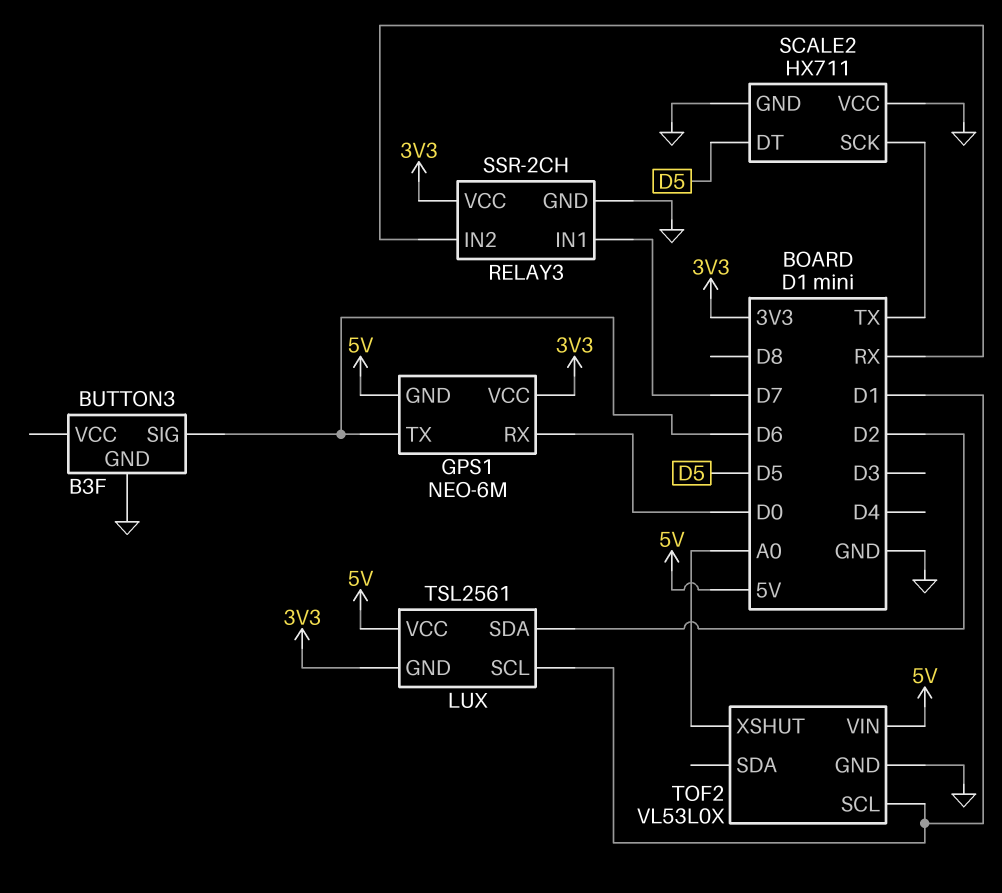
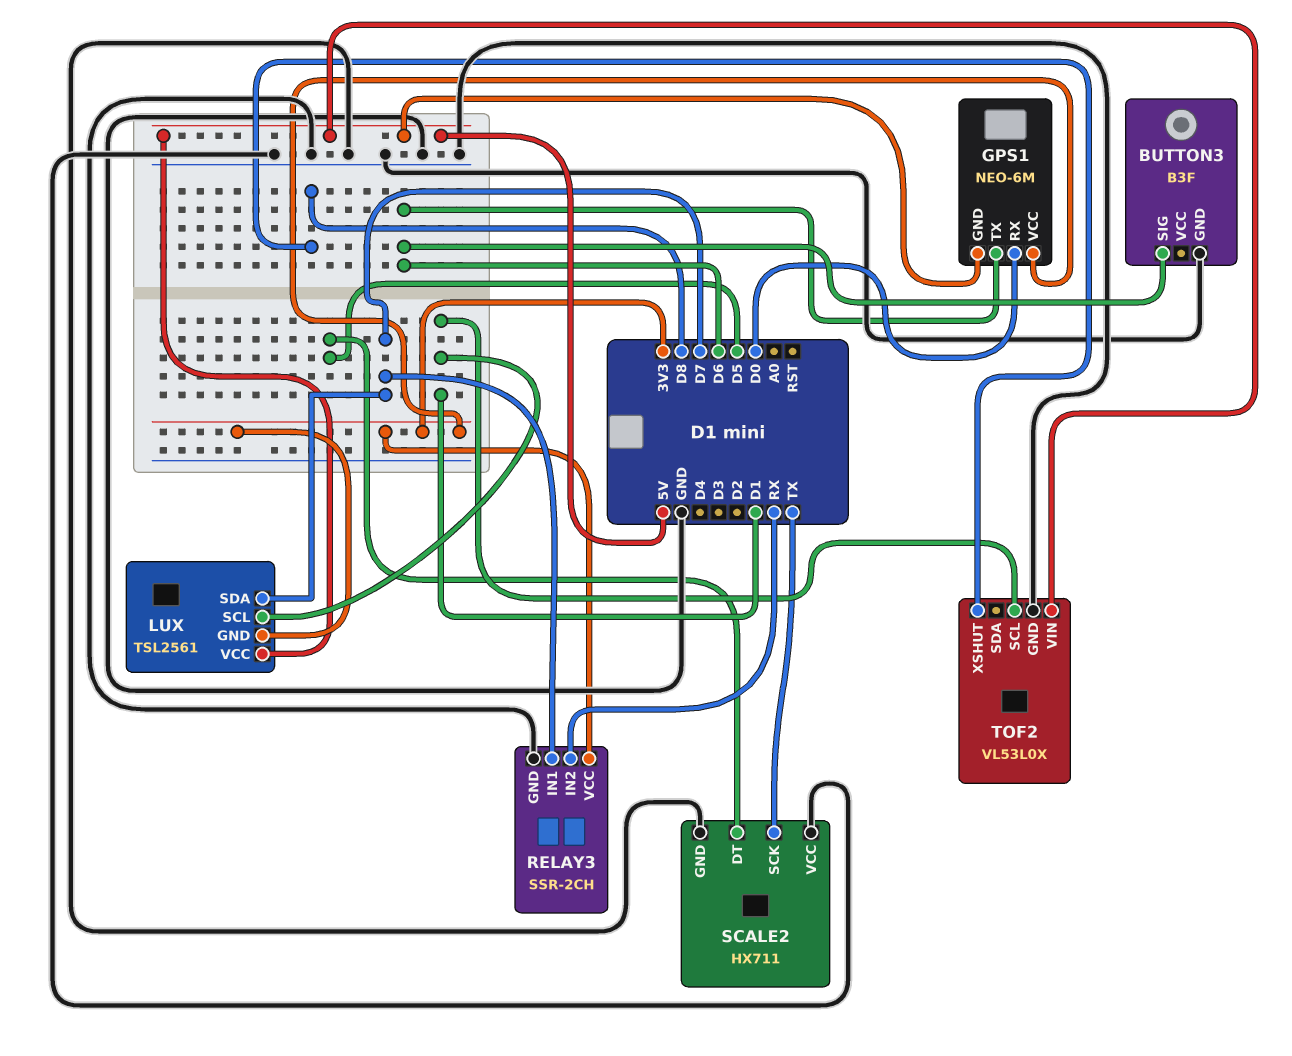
LUX pin SDA: D2 -> D7
TOF2 pin XSHUT: A0 -> D8

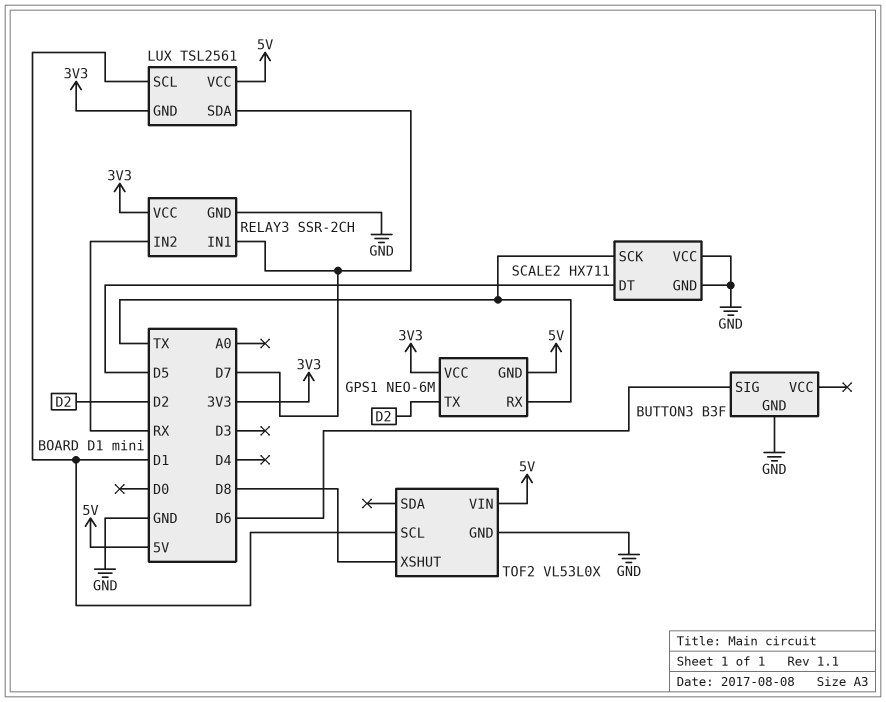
GPS1 pin RX: D0 -> TX
GPS1 pin TX: D6 -> D2

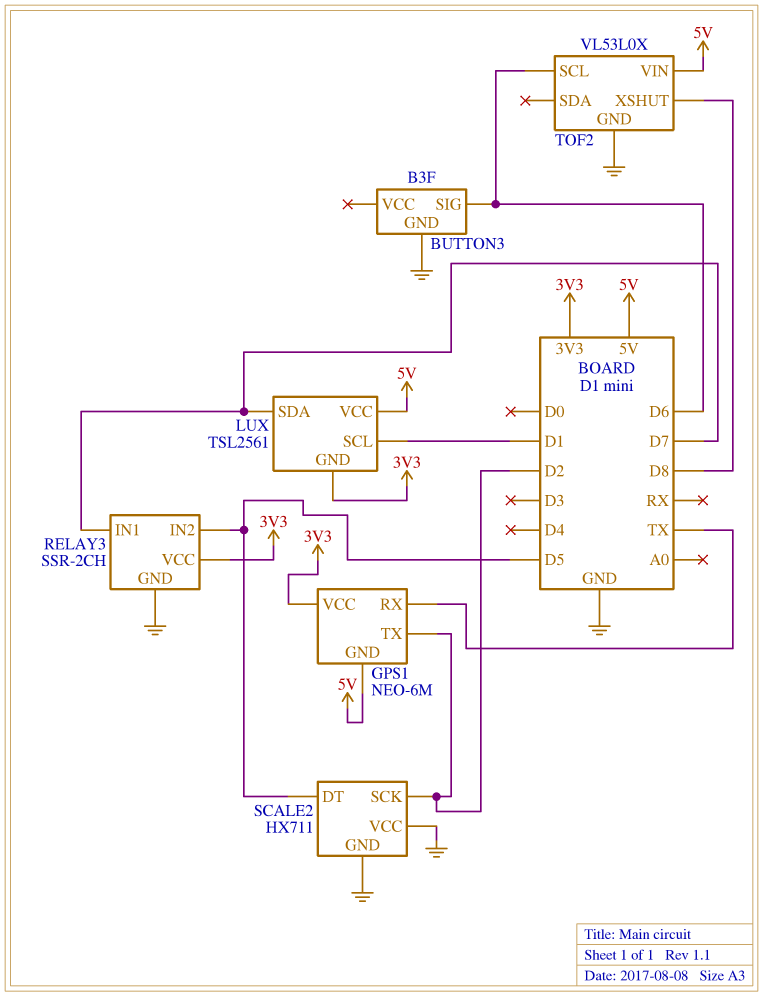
RELAY3 pin IN2: RX -> D5
SCALE2 pin SCK: TX -> D2
TOF2 pin SCL: D1 -> D6

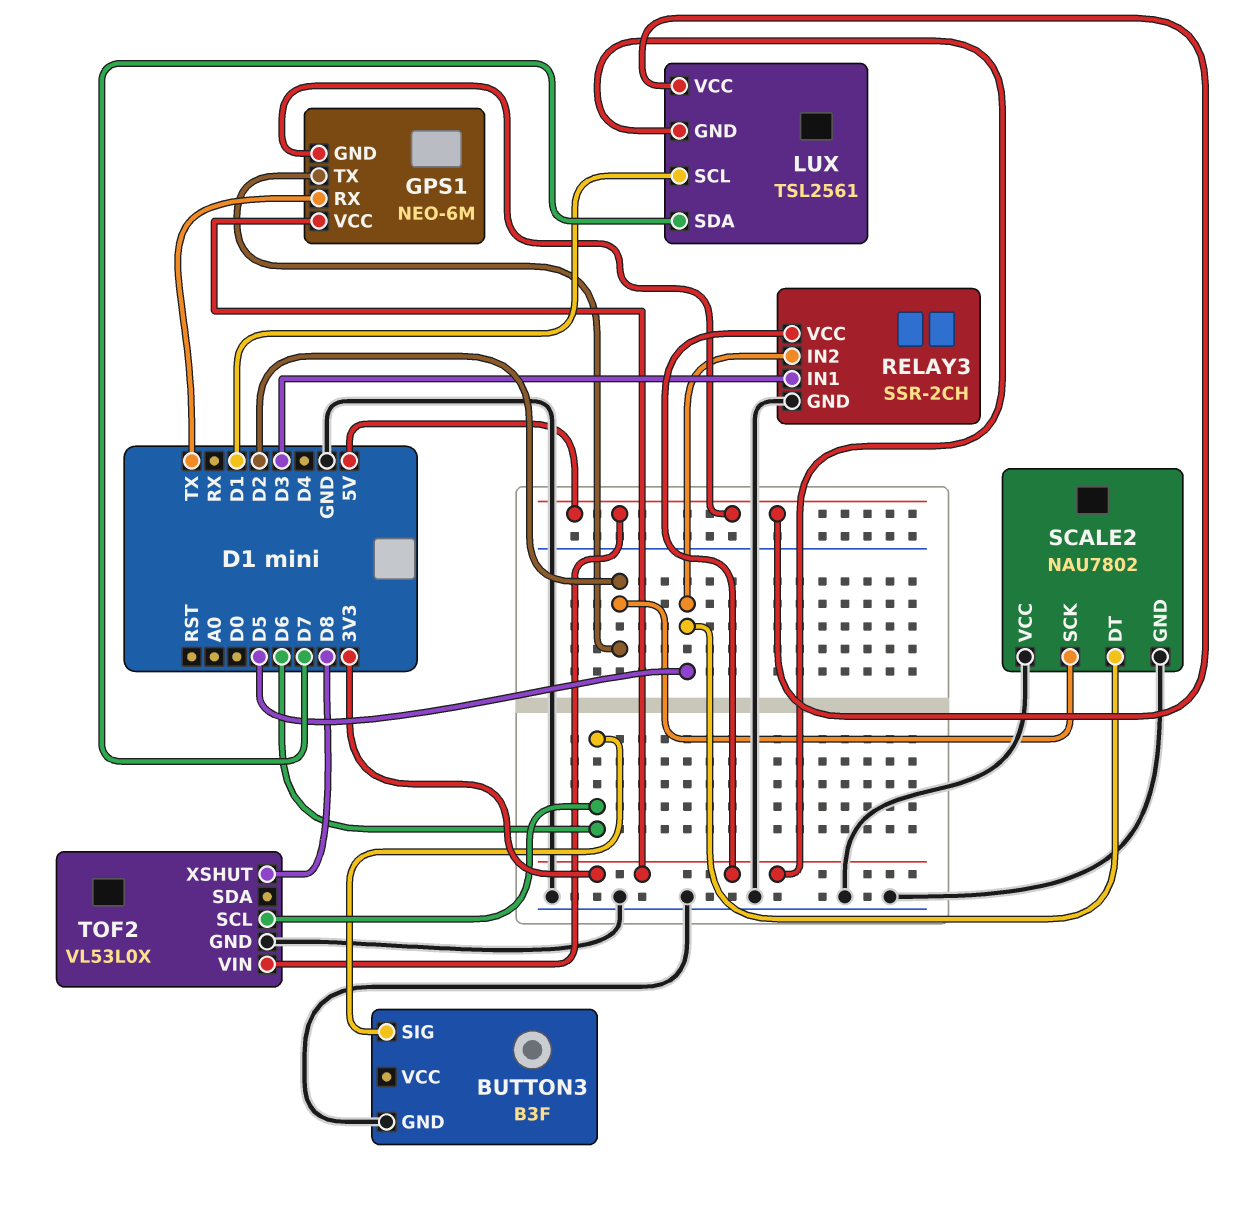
RELAY3 pin IN1: D7 -> D3
SCALE2: HX711 -> NAU7802

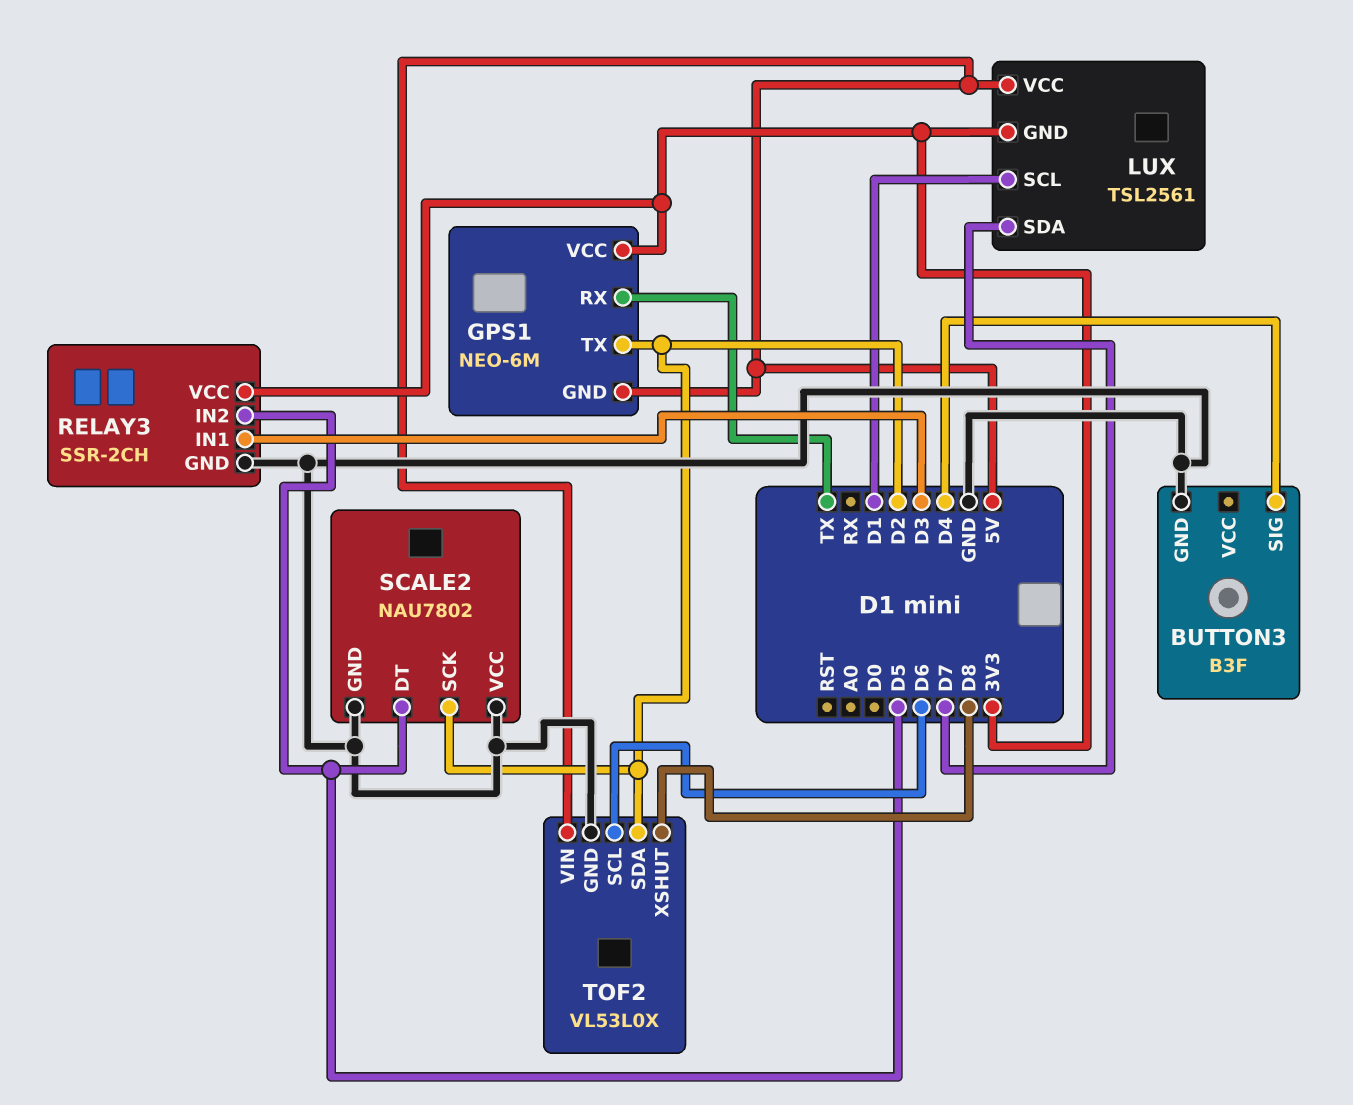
BUTTON3 pin SIG: D6 -> D4
TOF2 pin SDA: none -> D2

